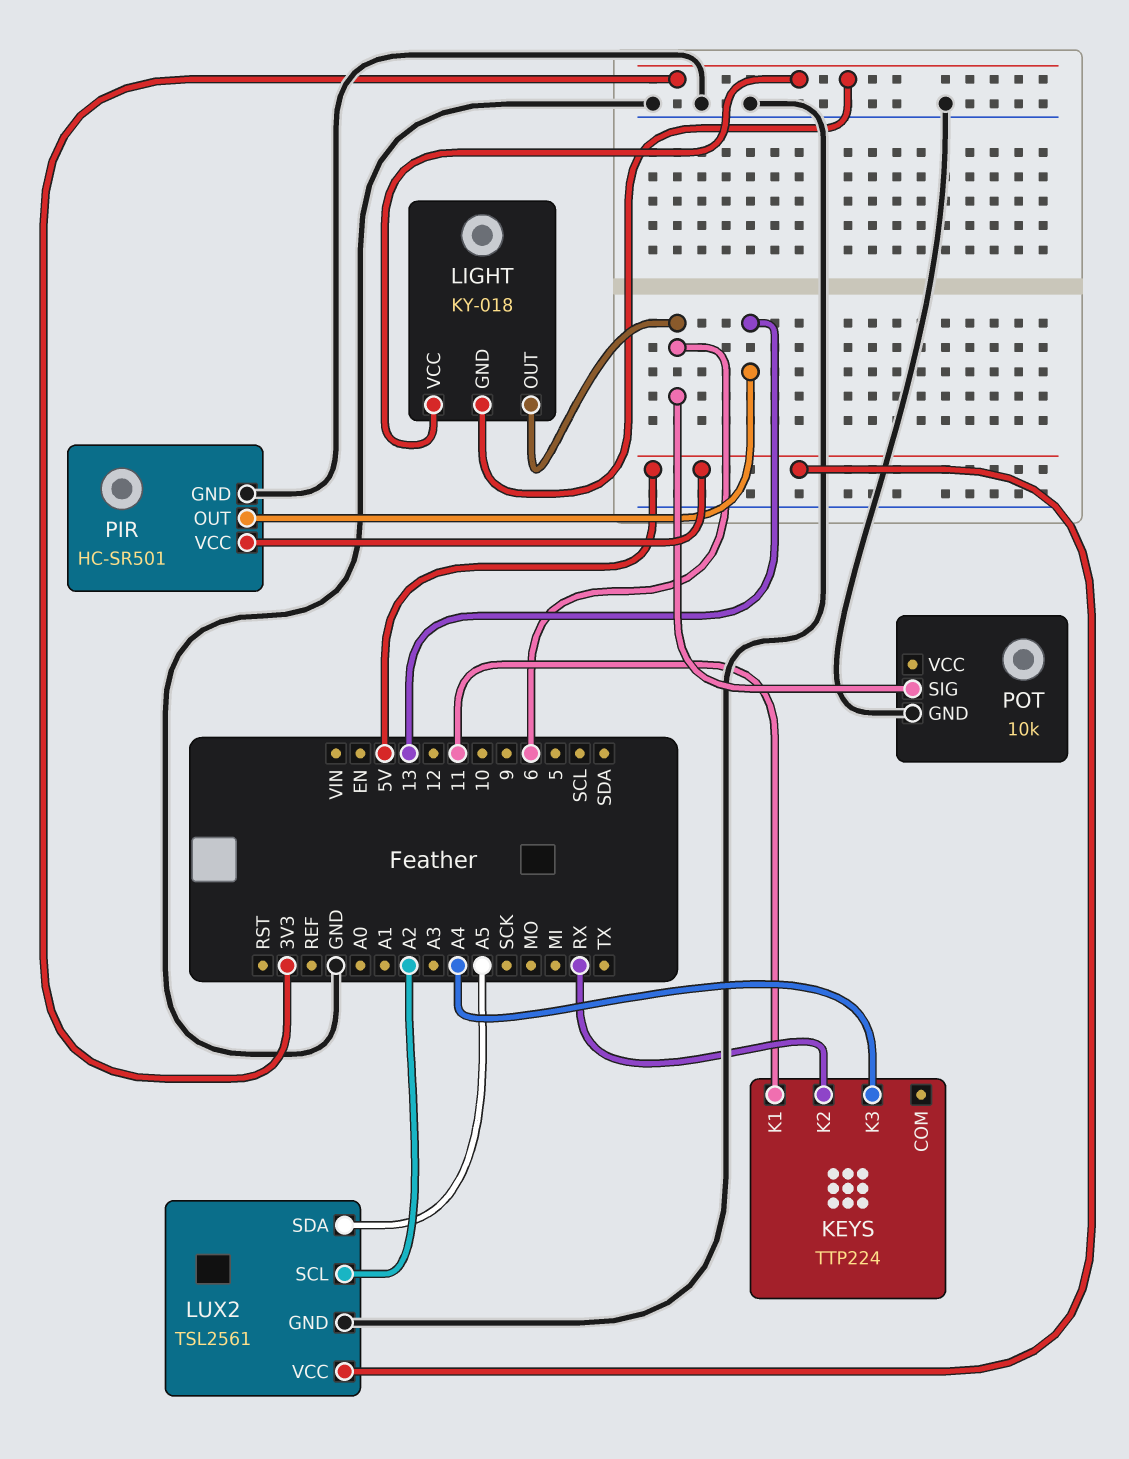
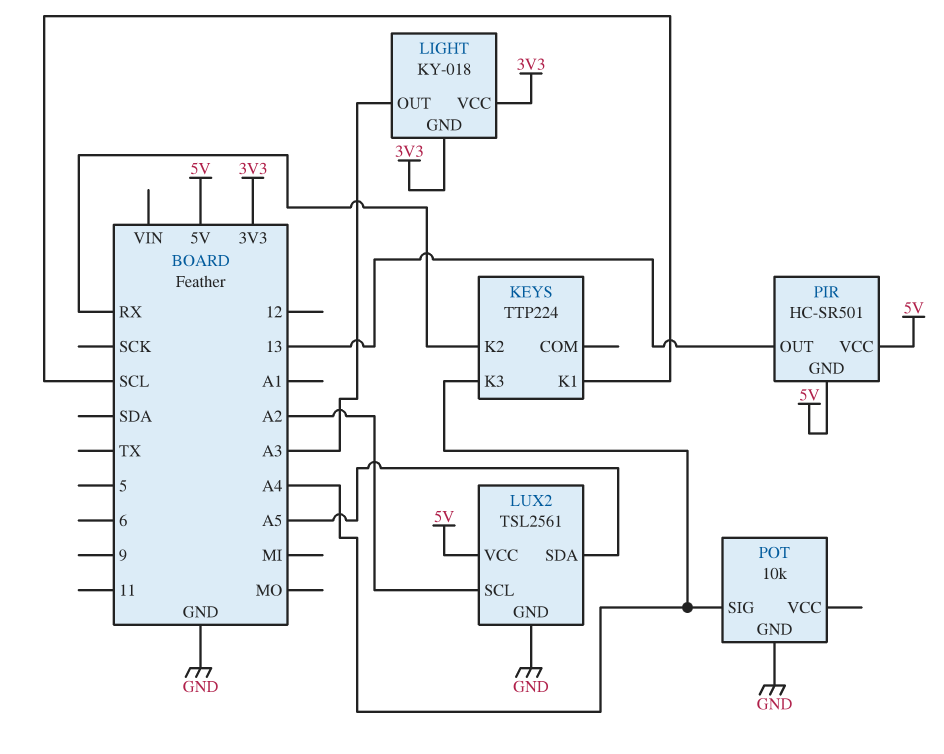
KEYS pin K1: 11 -> SCL
LIGHT pin OUT: 6 -> A3
PIR pin GND: GND -> 5V
POT pin SIG: 6 -> A4

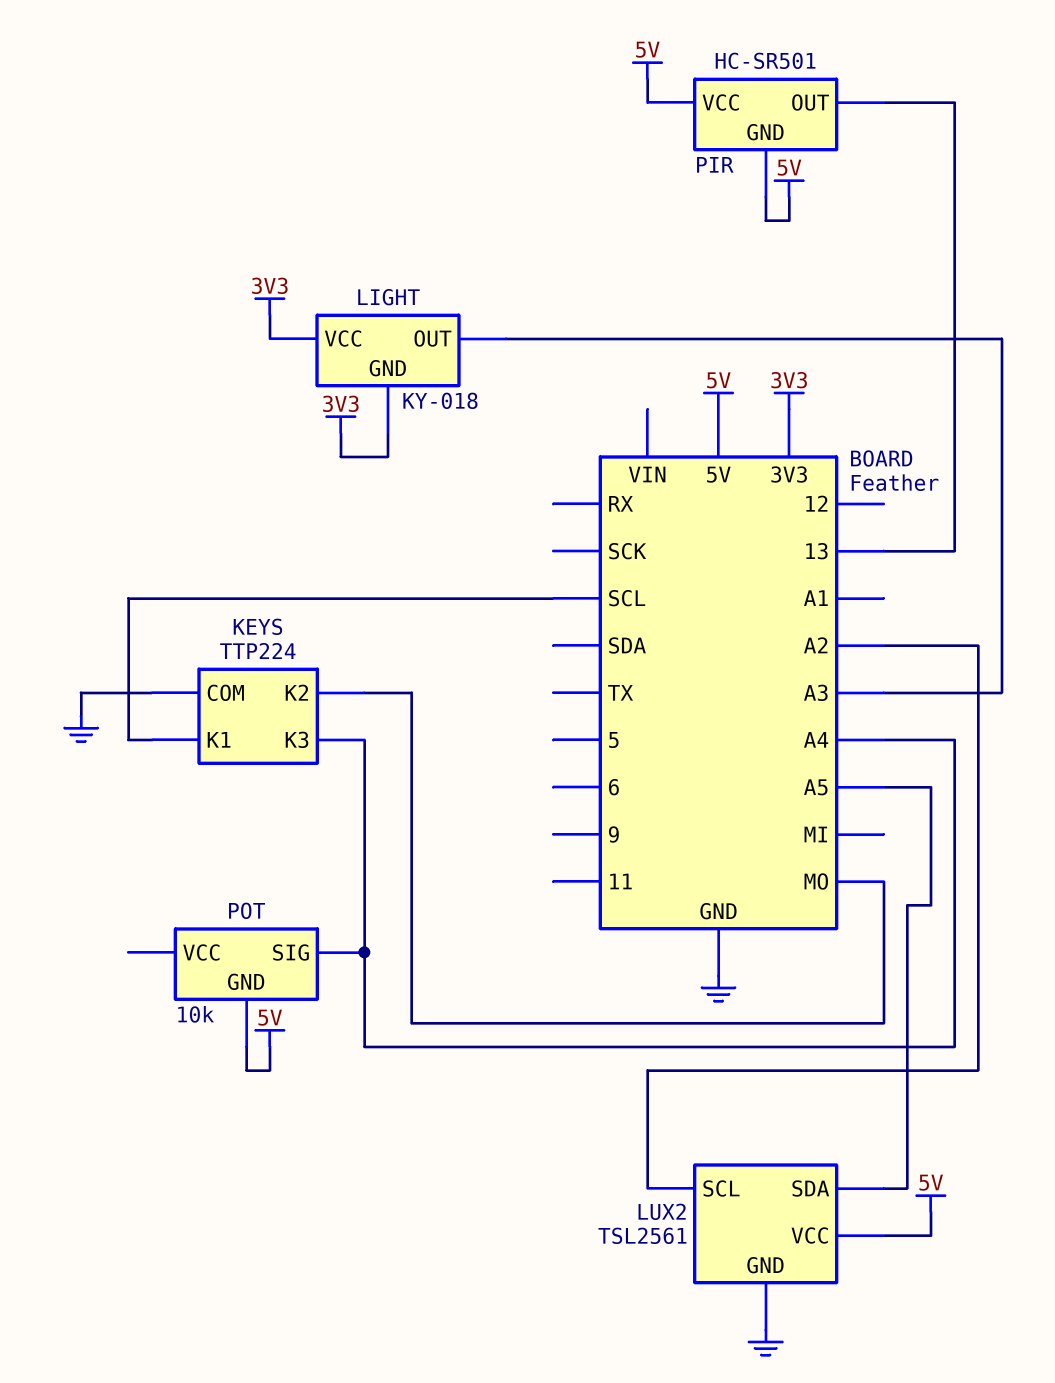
KEYS pin COM: none -> GND
KEYS pin K2: RX -> MO
POT pin GND: GND -> 5V

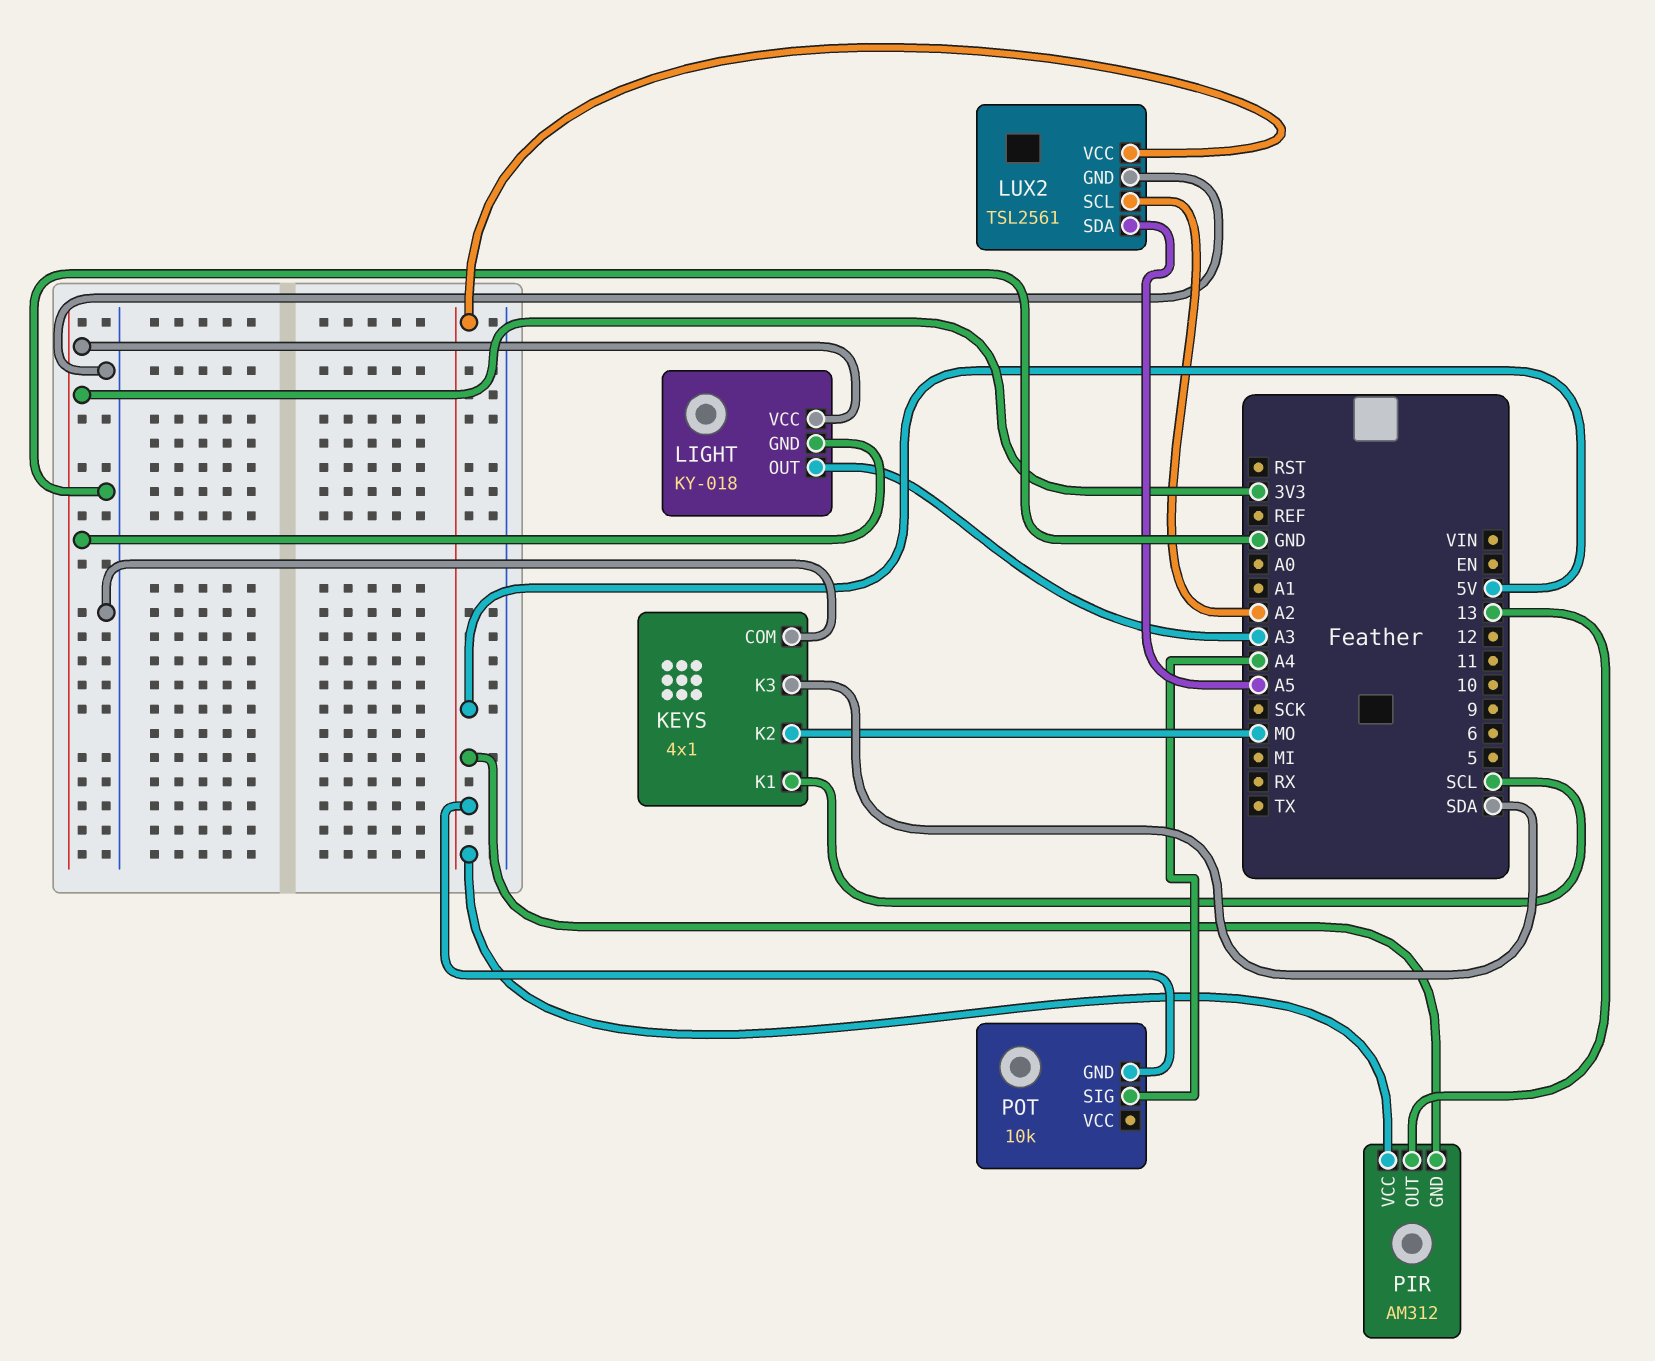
KEYS: TTP224 -> 4x1
KEYS pin K3: A4 -> SDA
PIR: HC-SR501 -> AM312

